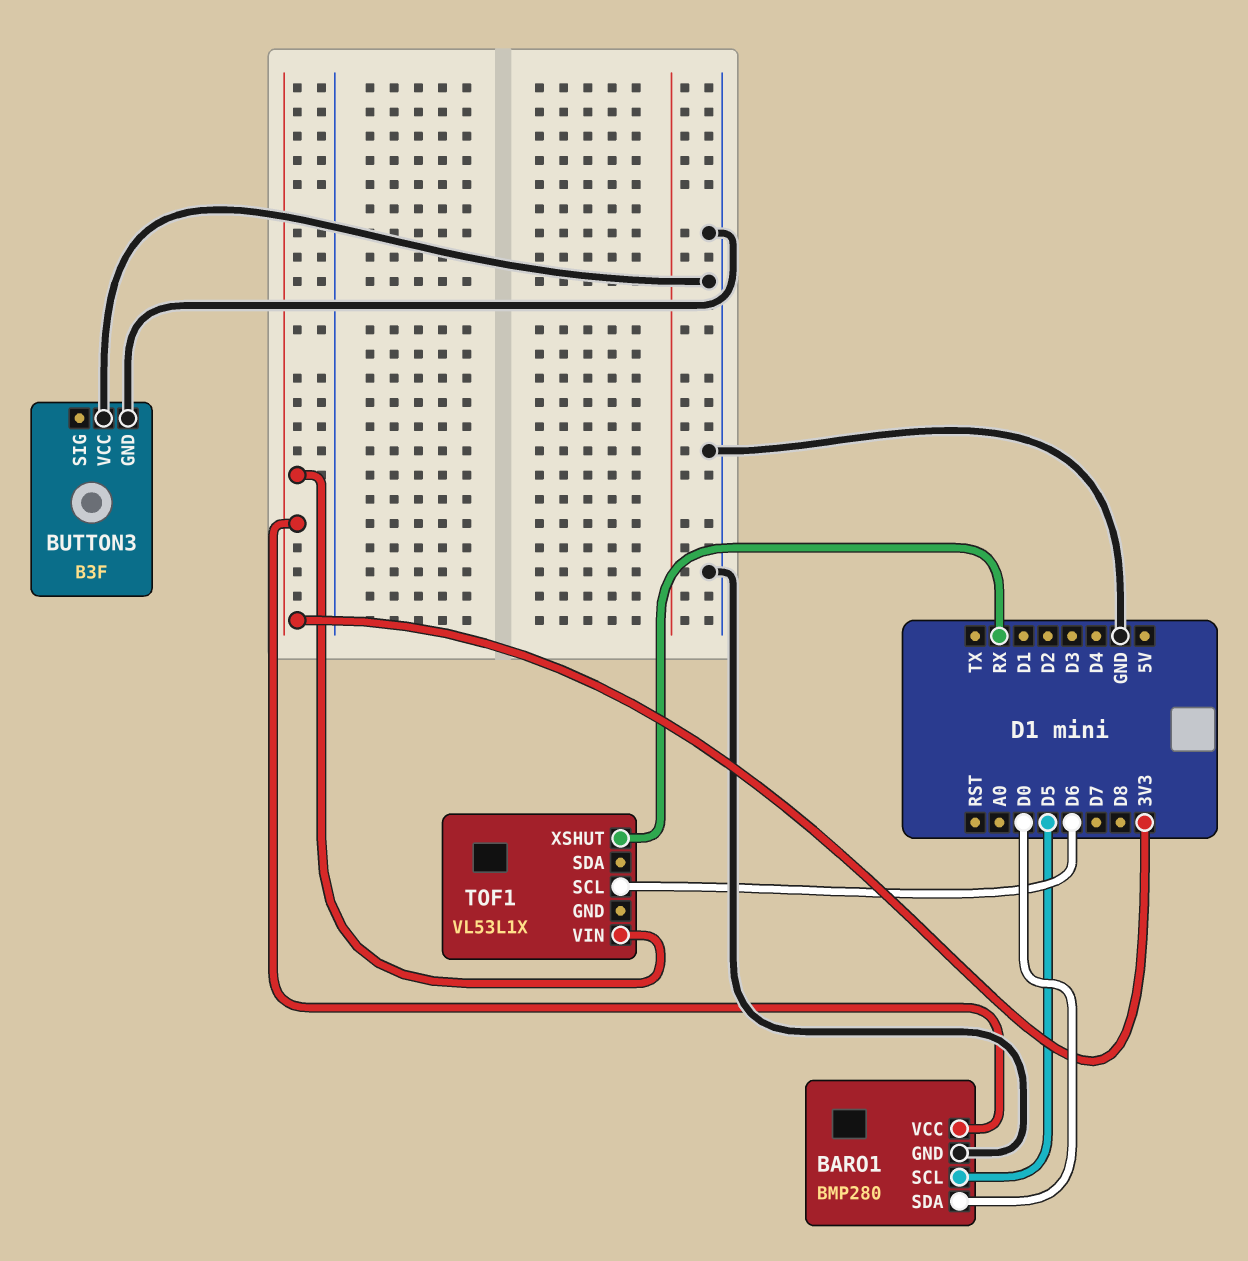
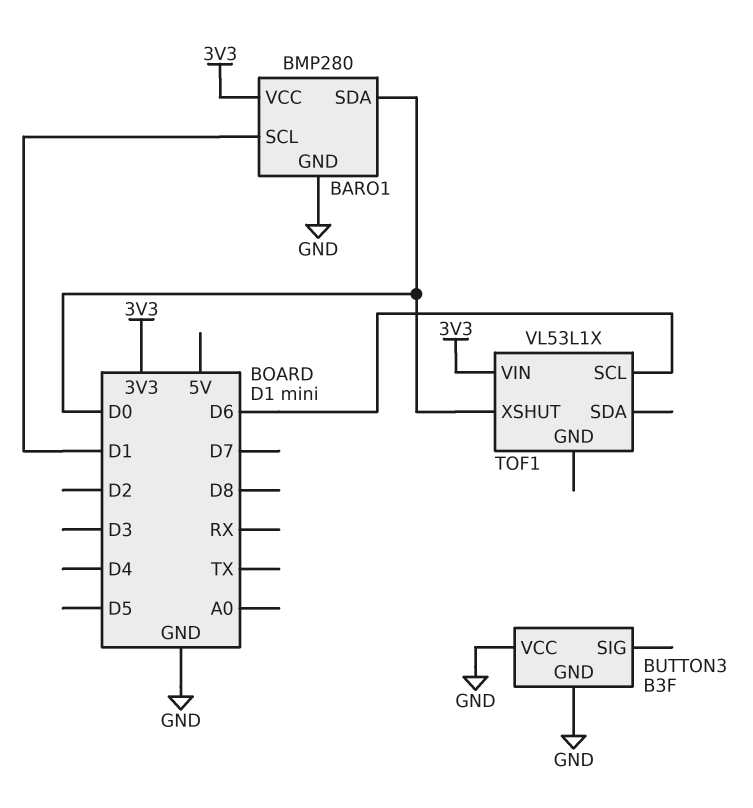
BARO1 pin SCL: D5 -> D1
TOF1 pin XSHUT: RX -> D0

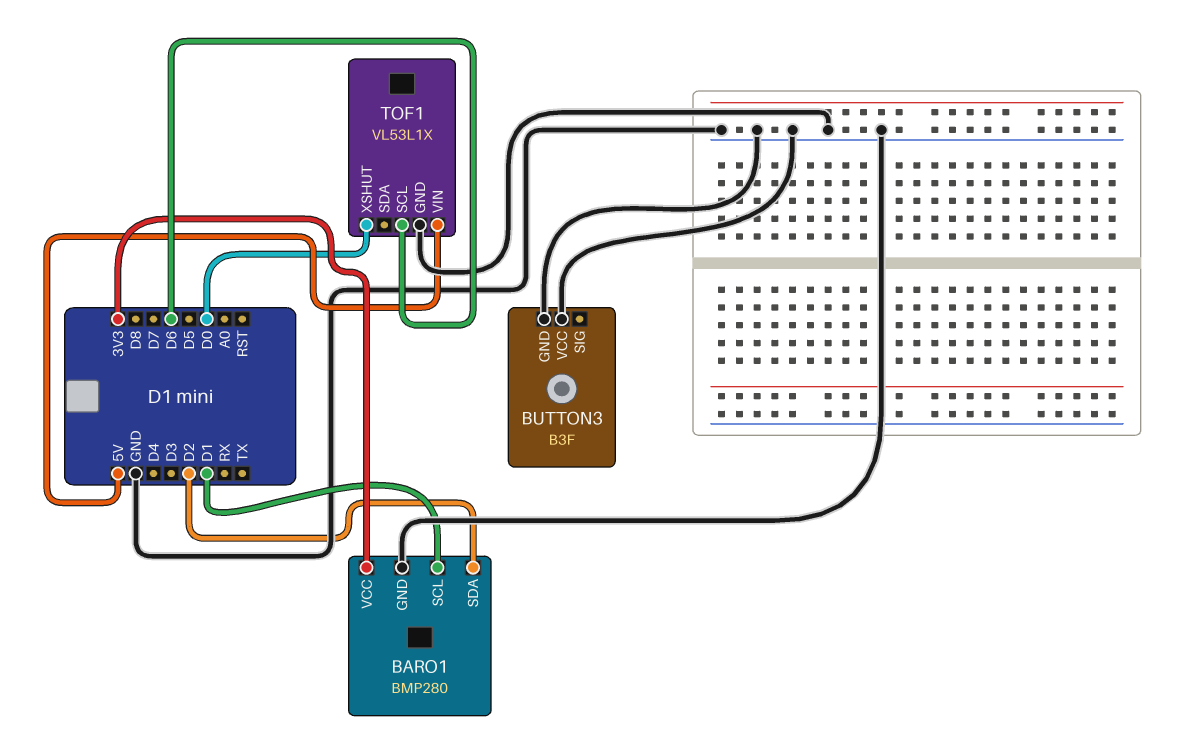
BARO1 pin SDA: D0 -> D2
TOF1 pin GND: none -> GND
TOF1 pin VIN: 3V3 -> 5V

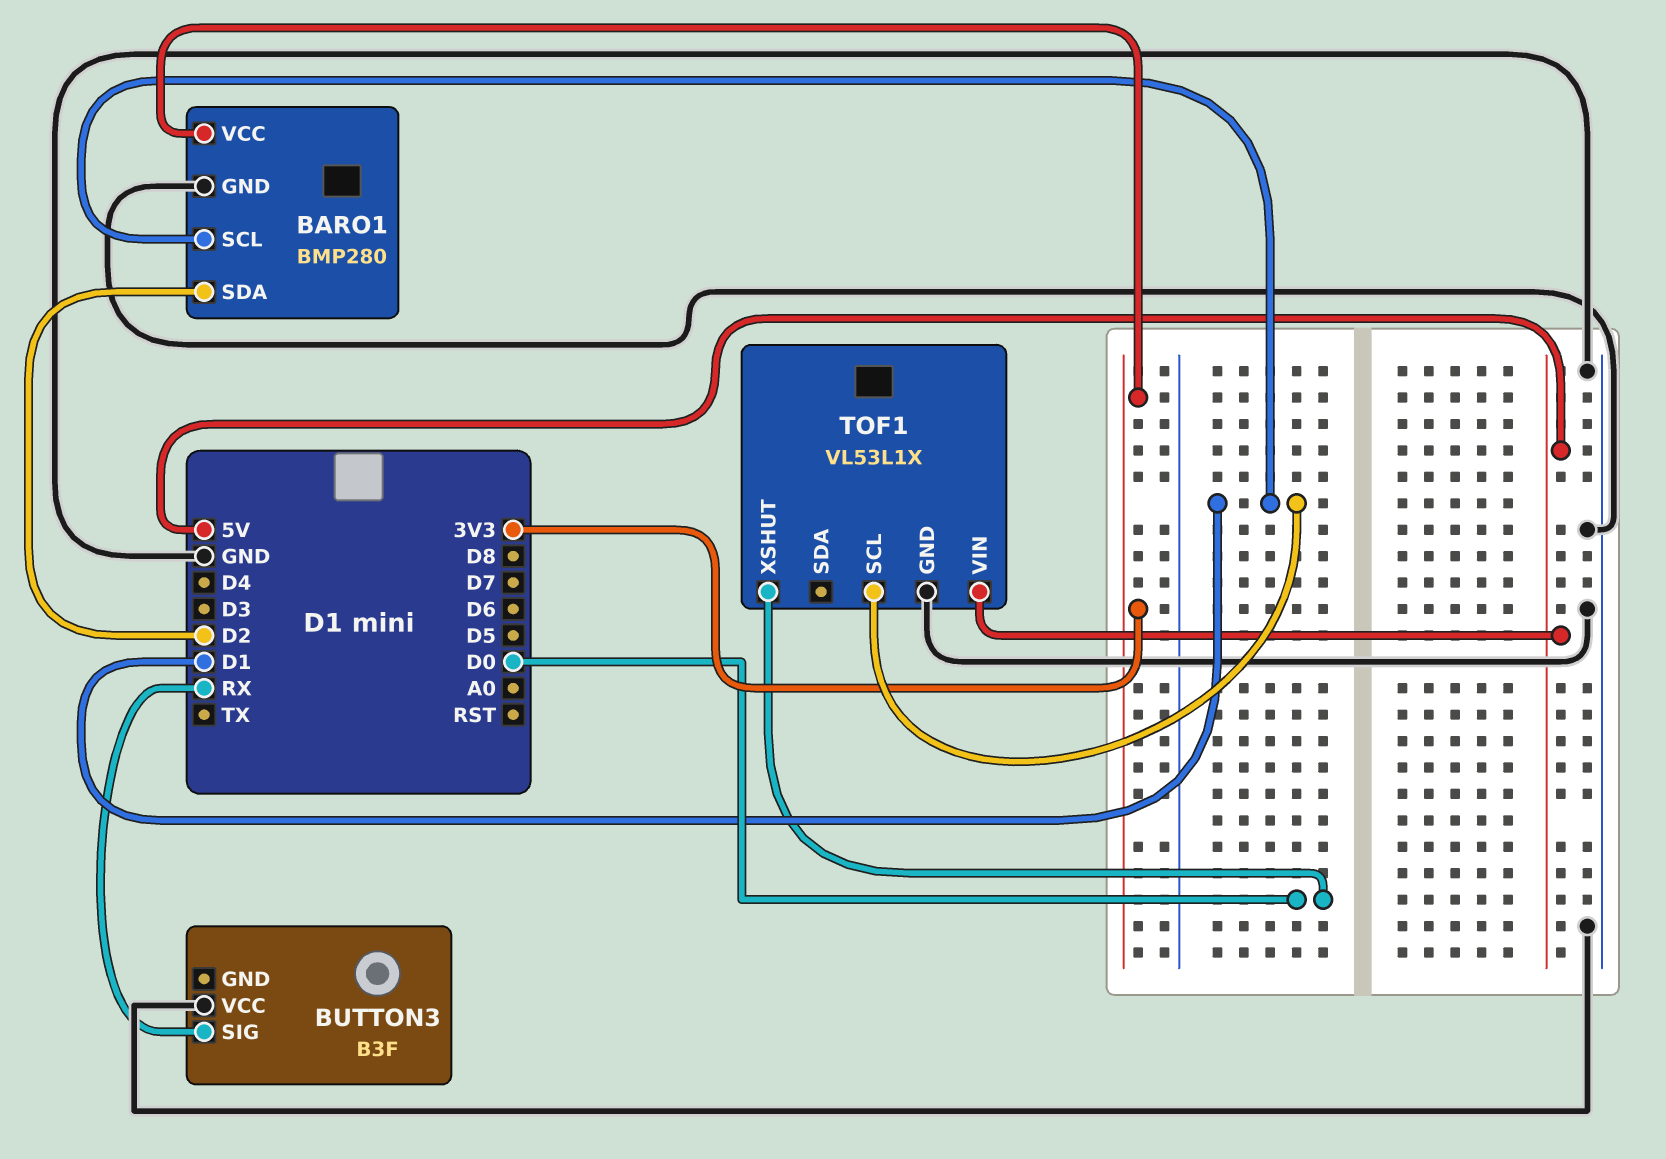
BUTTON3 pin GND: GND -> none
BUTTON3 pin SIG: none -> RX
TOF1 pin SCL: D6 -> D1

